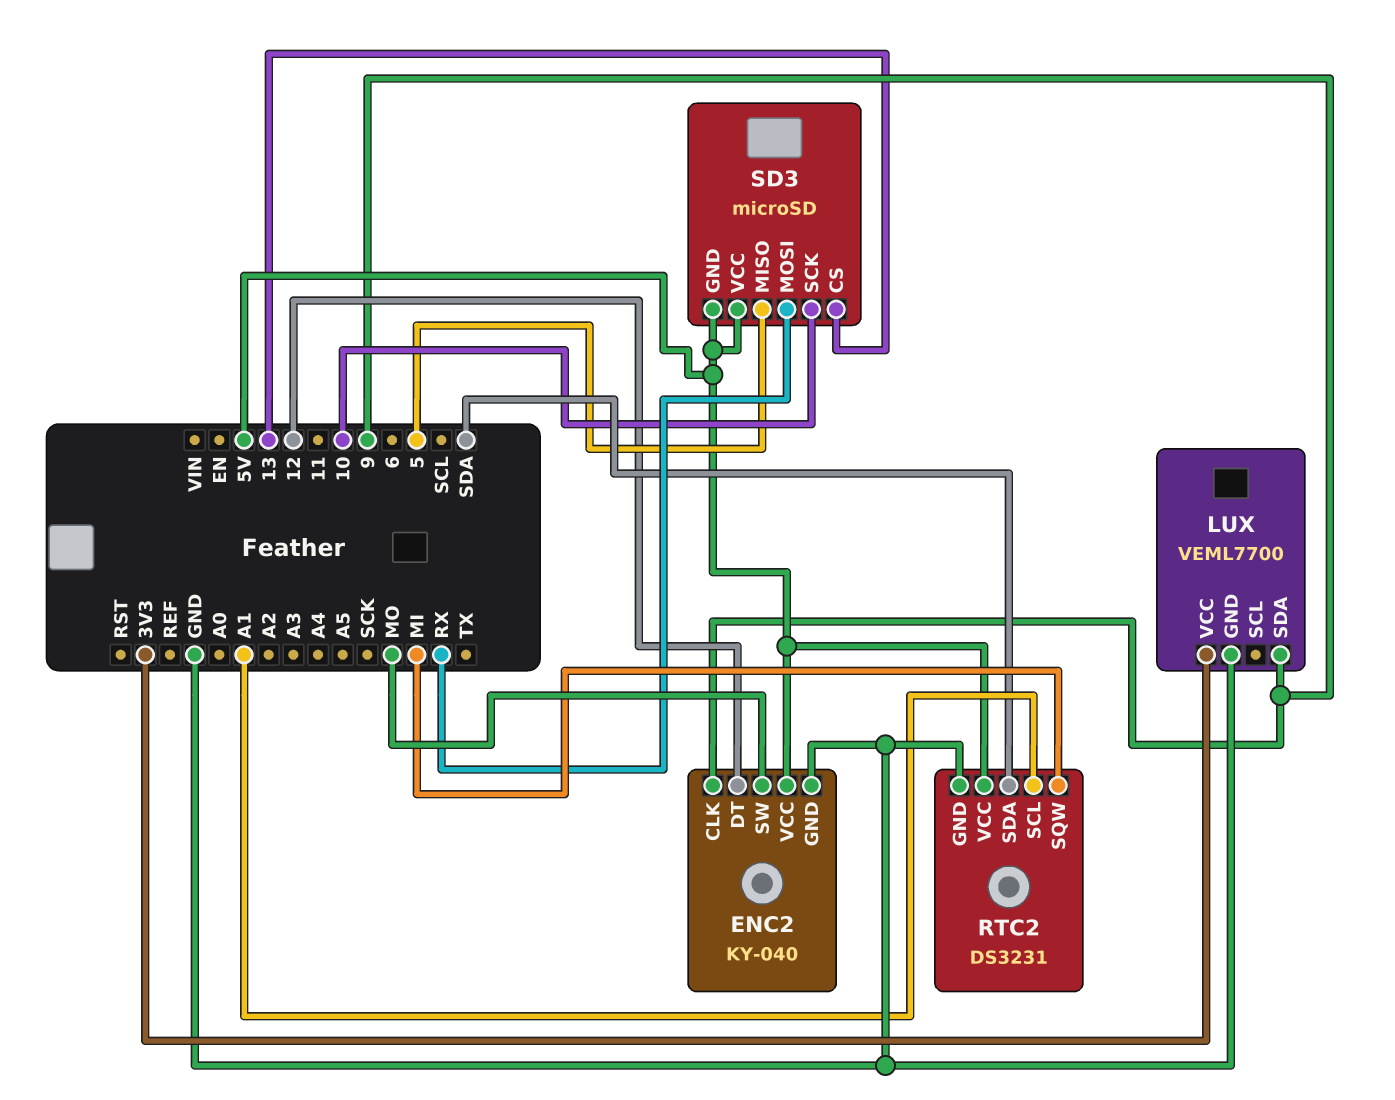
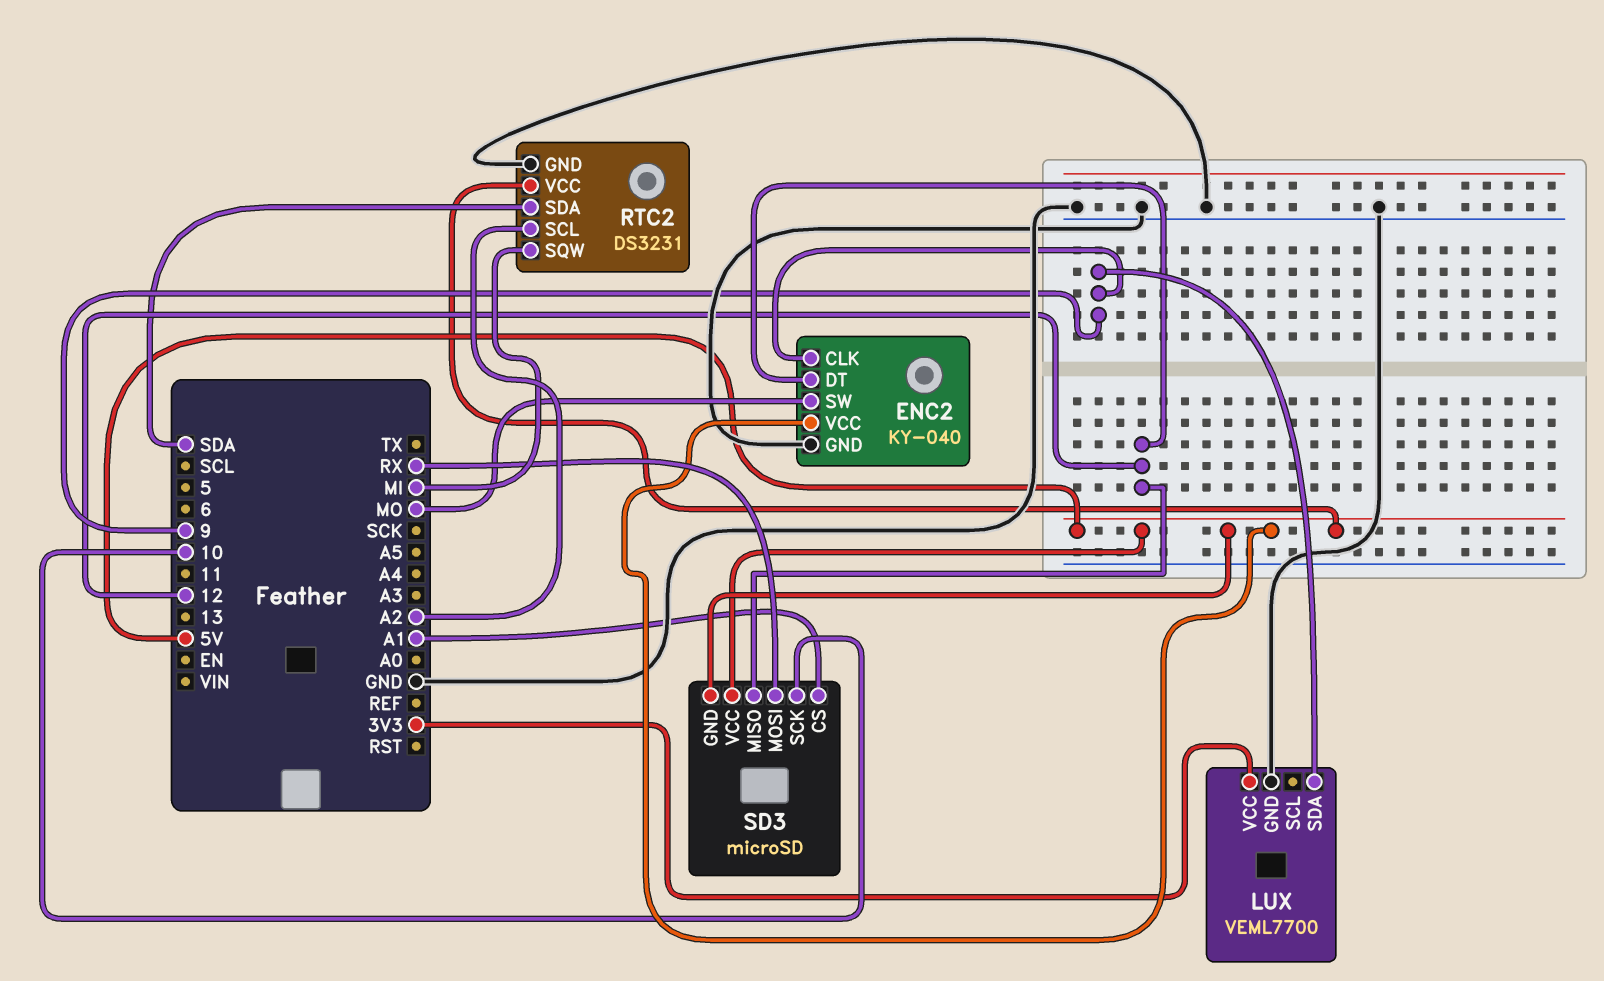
RTC2 pin SCL: A1 -> A2
SD3 pin CS: 13 -> A1
SD3 pin MISO: 5 -> 12

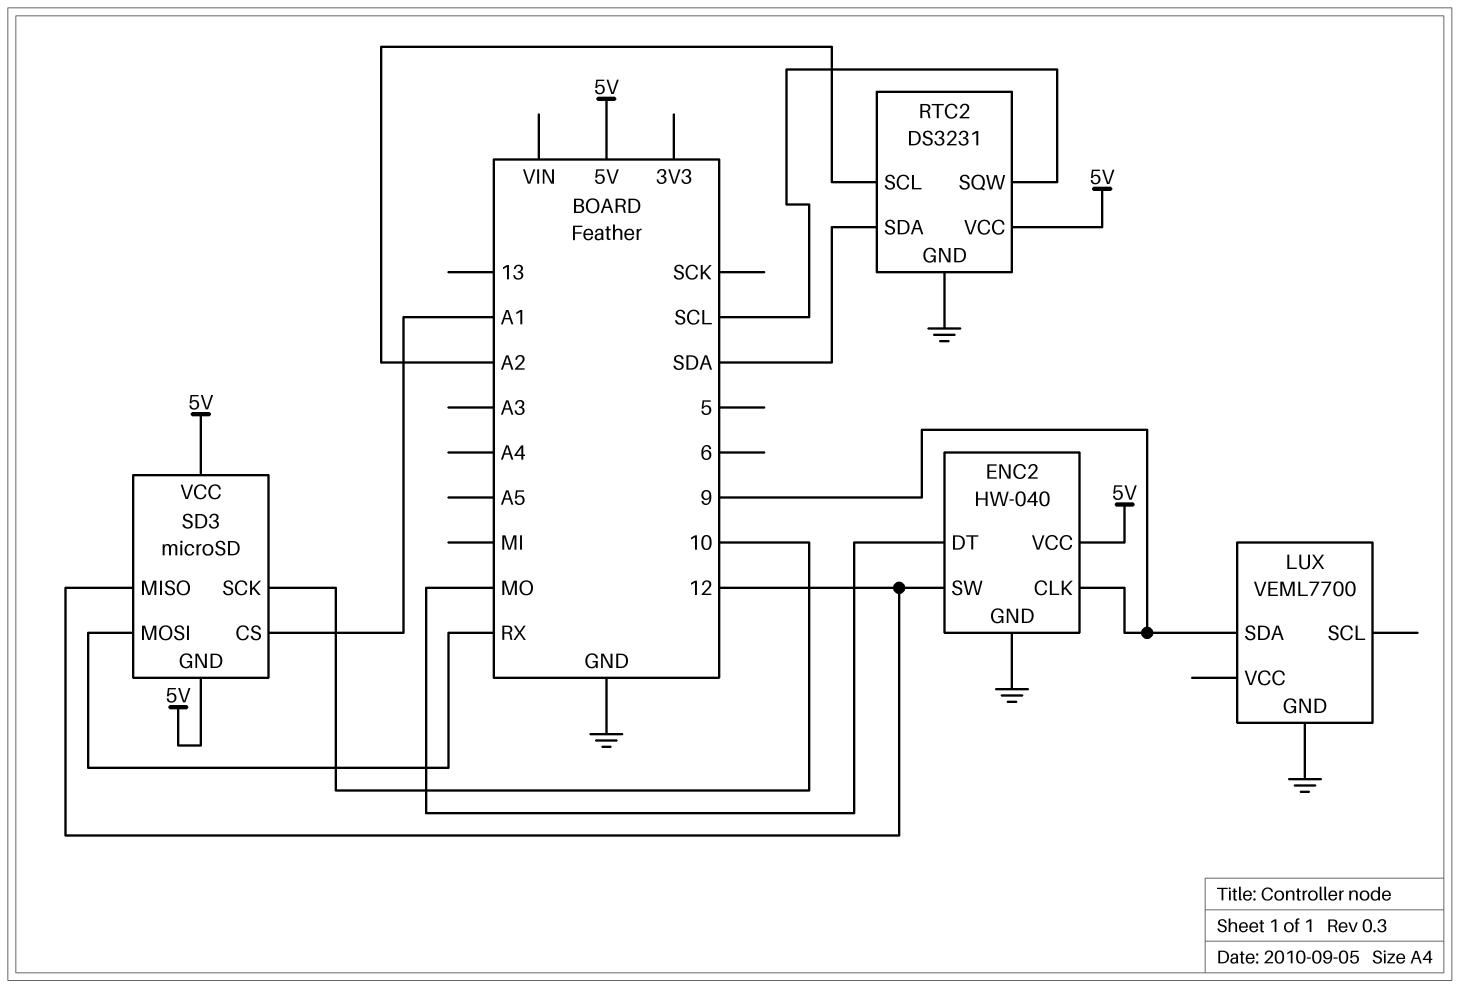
ENC2: KY-040 -> HW-040
ENC2 pin DT: 12 -> MO
ENC2 pin SW: MO -> 12
LUX pin VCC: 3V3 -> none
RTC2 pin SQW: MI -> SCL

